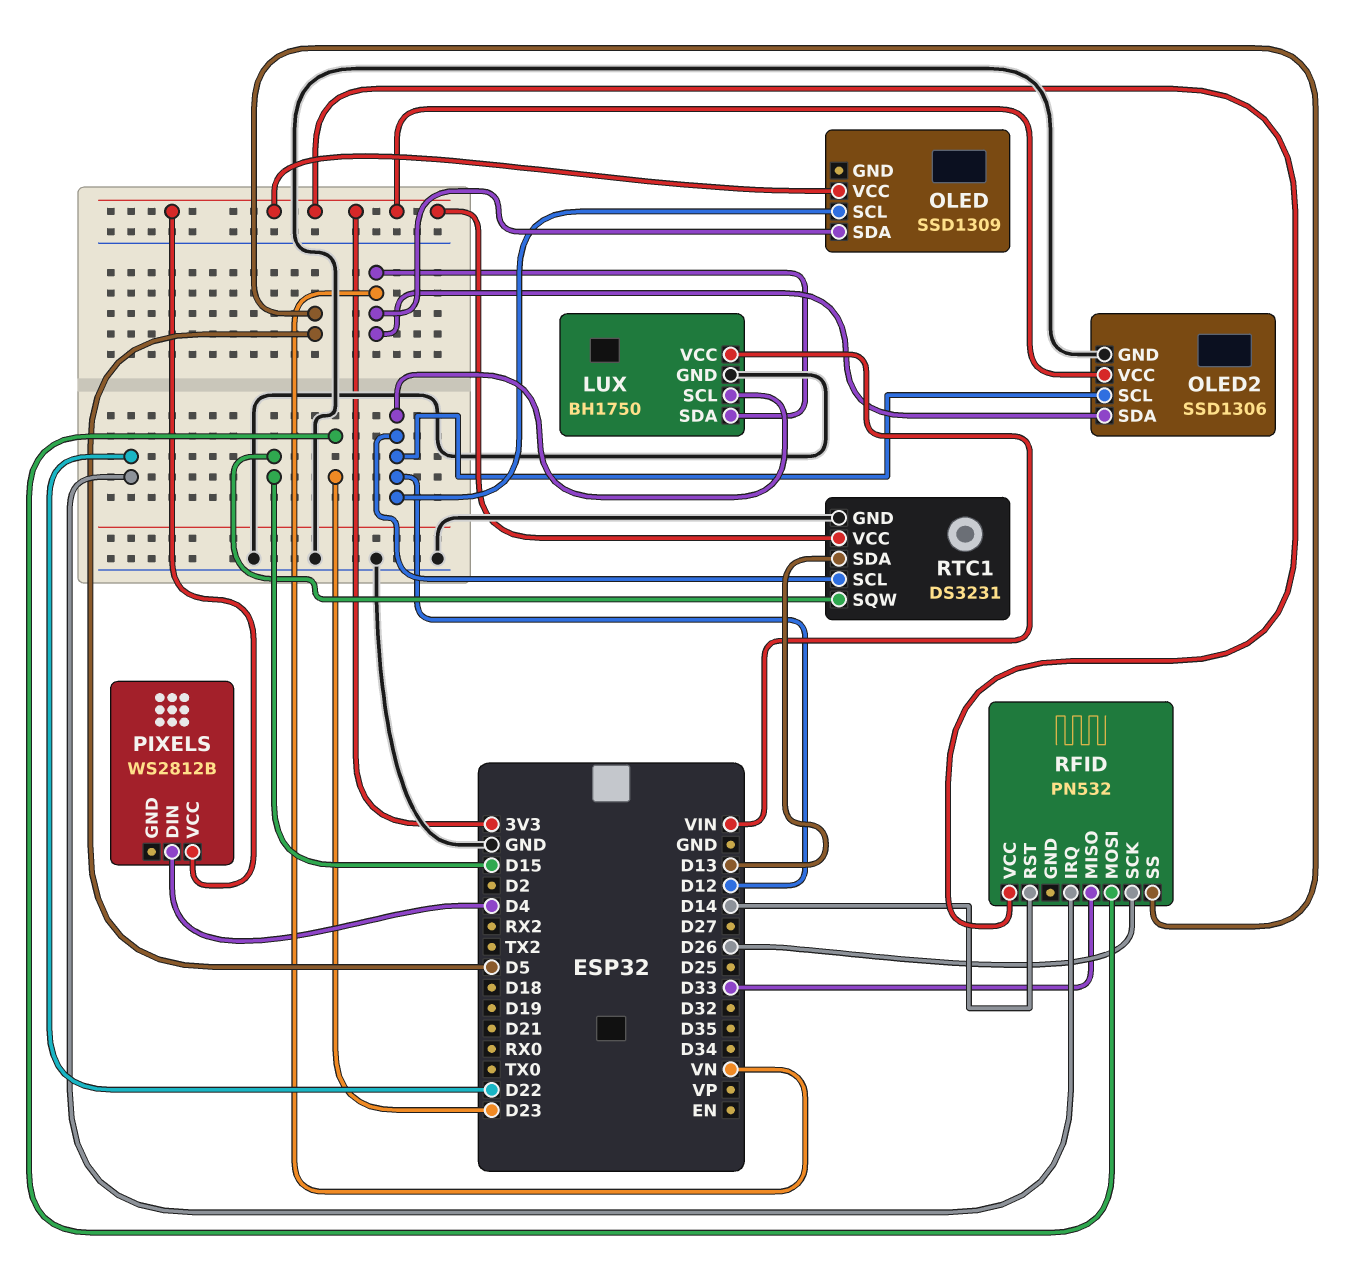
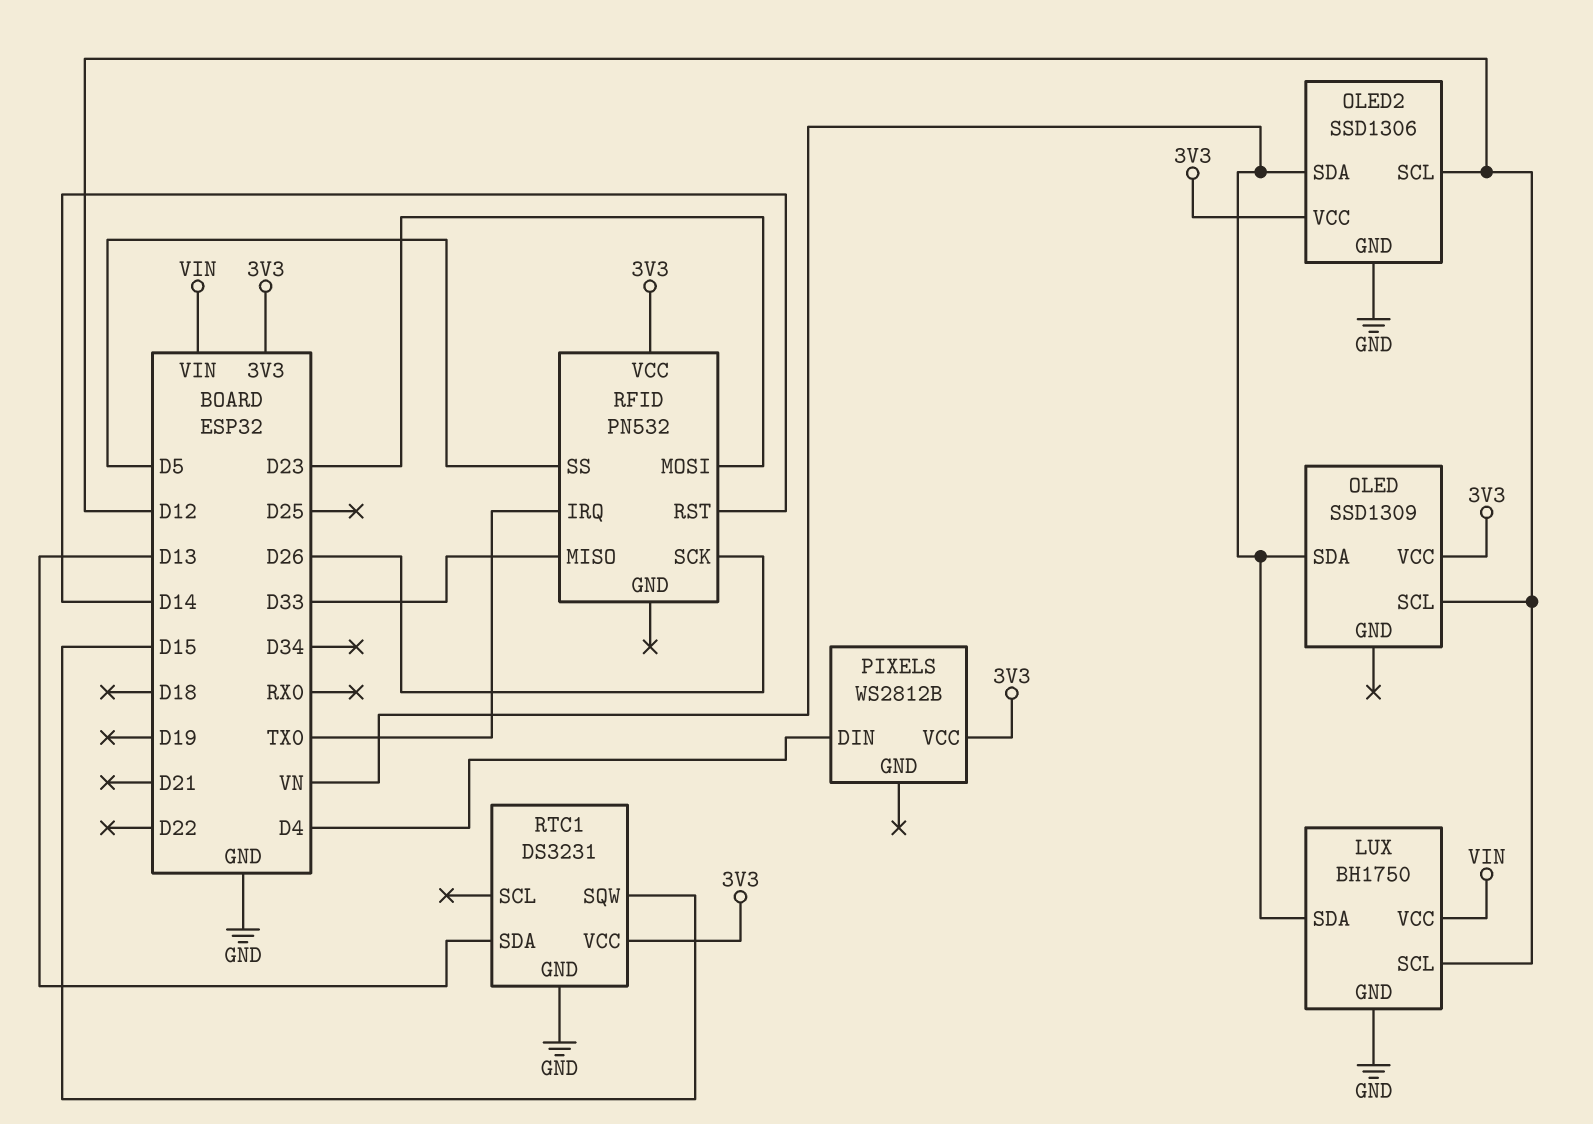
RFID pin IRQ: D22 -> TX0
RTC1 pin SCL: D12 -> none

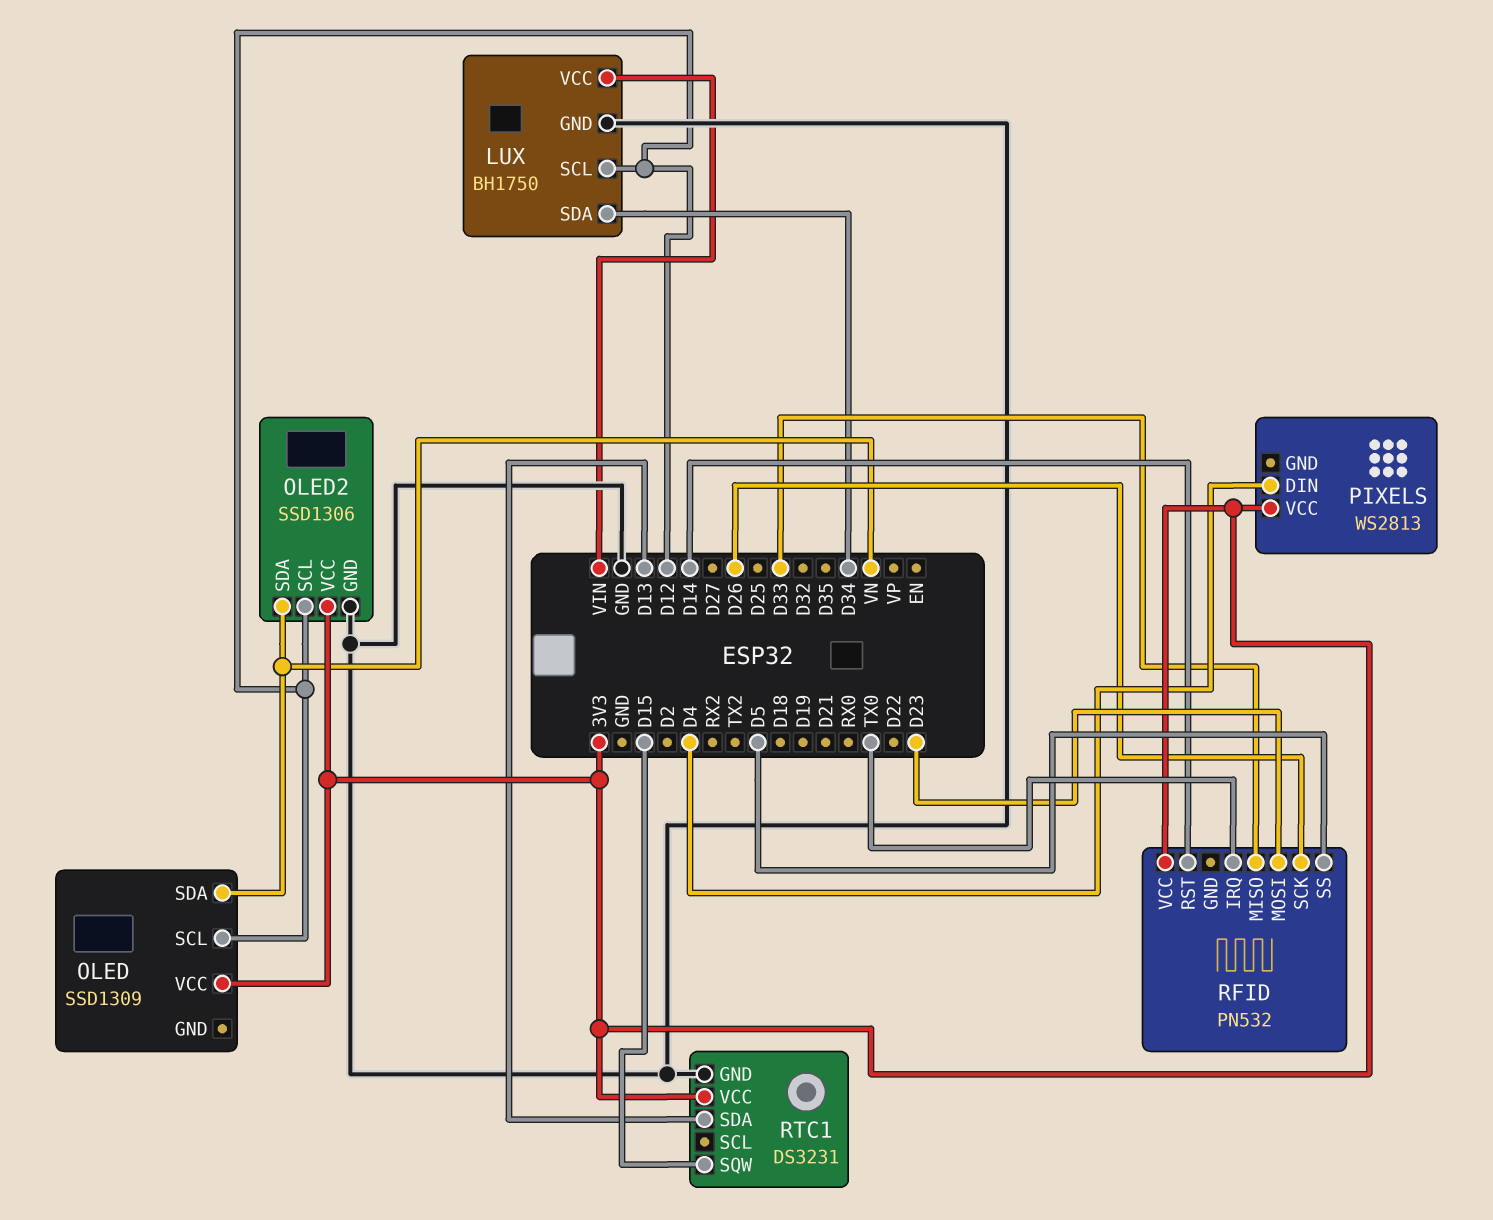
LUX pin SDA: VN -> D34
PIXELS: WS2812B -> WS2813

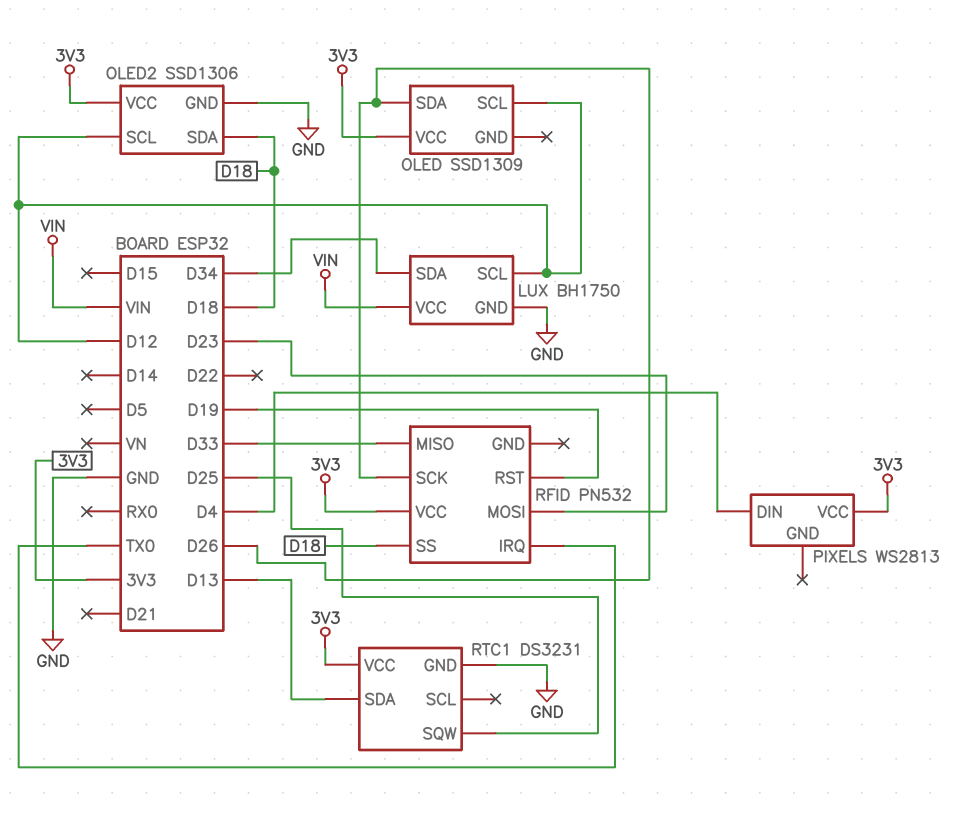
OLED pin SDA: VN -> D26
OLED2 pin SDA: VN -> D18
RFID pin RST: D14 -> D19
RFID pin SS: D5 -> D18
RTC1 pin SQW: D15 -> D25

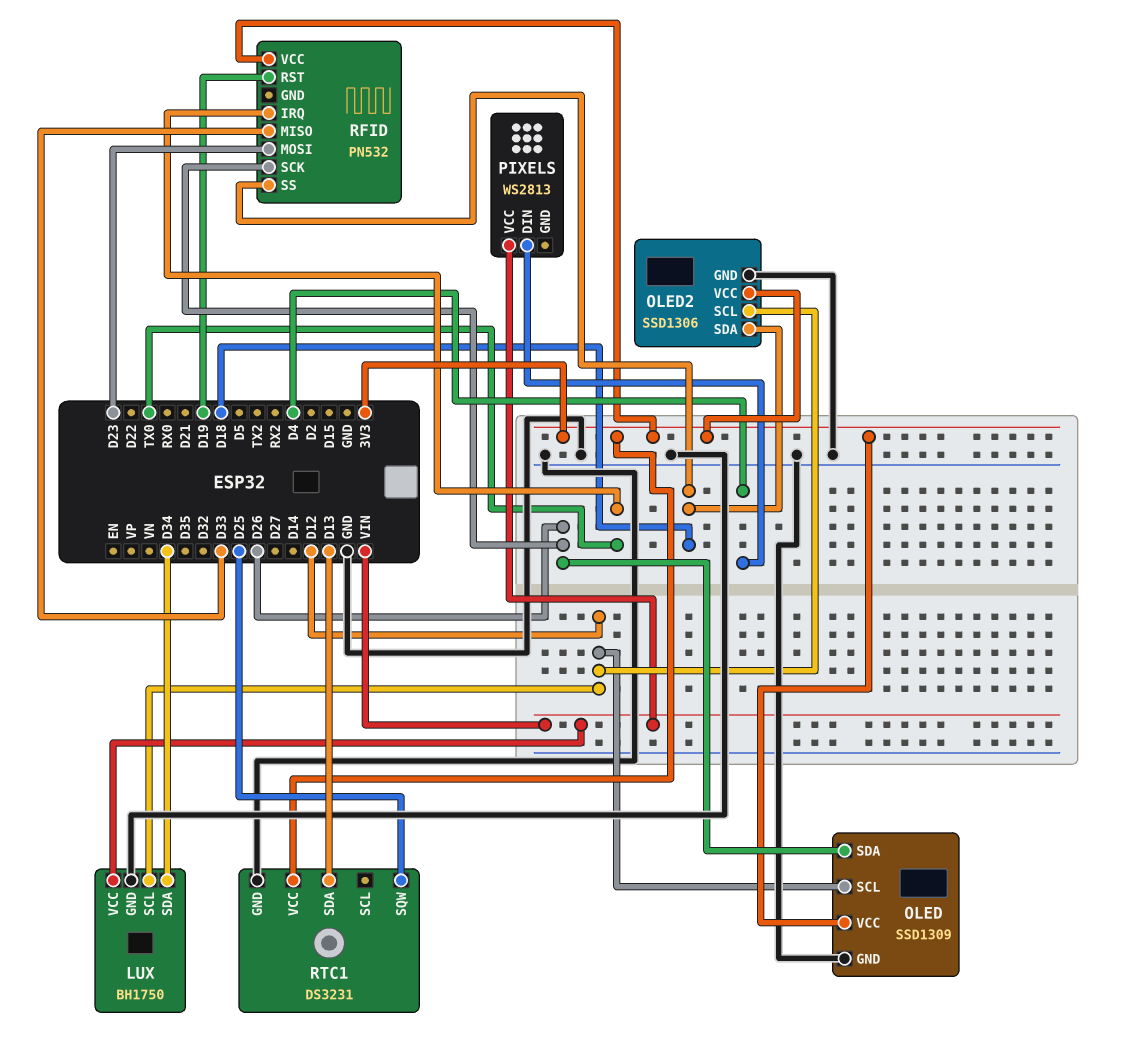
OLED pin GND: none -> GND
PIXELS pin VCC: 3V3 -> VIN

